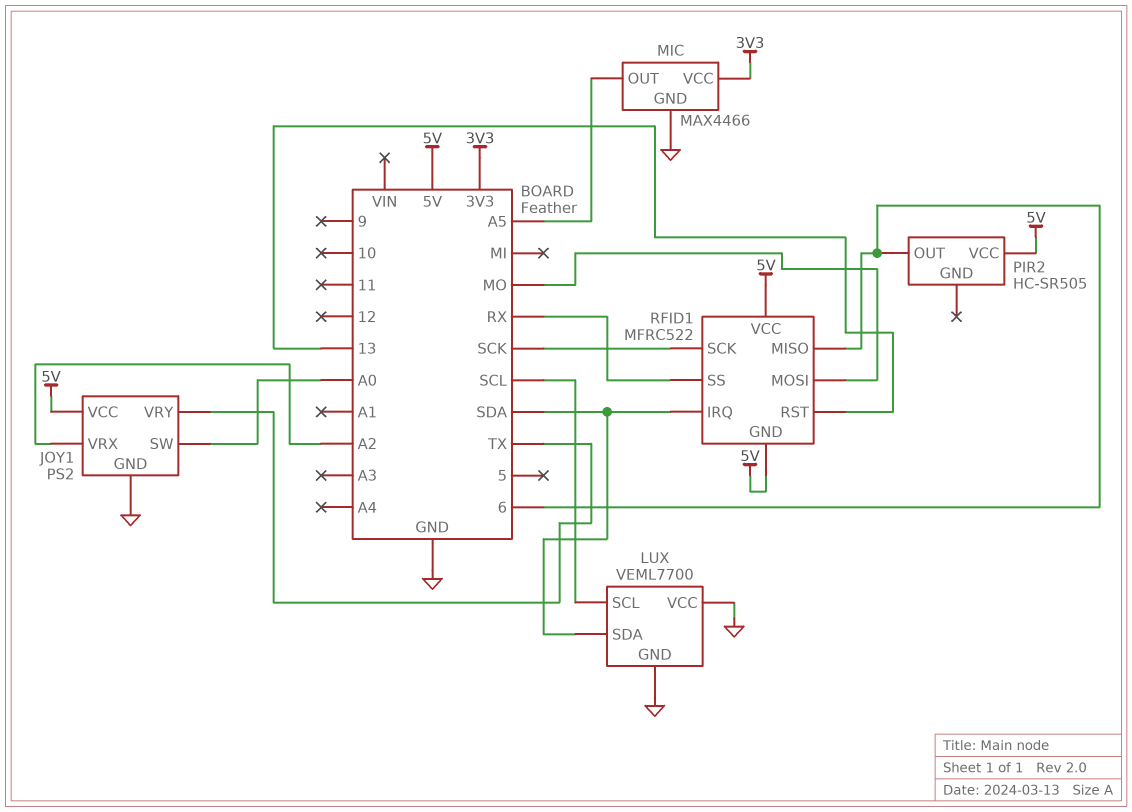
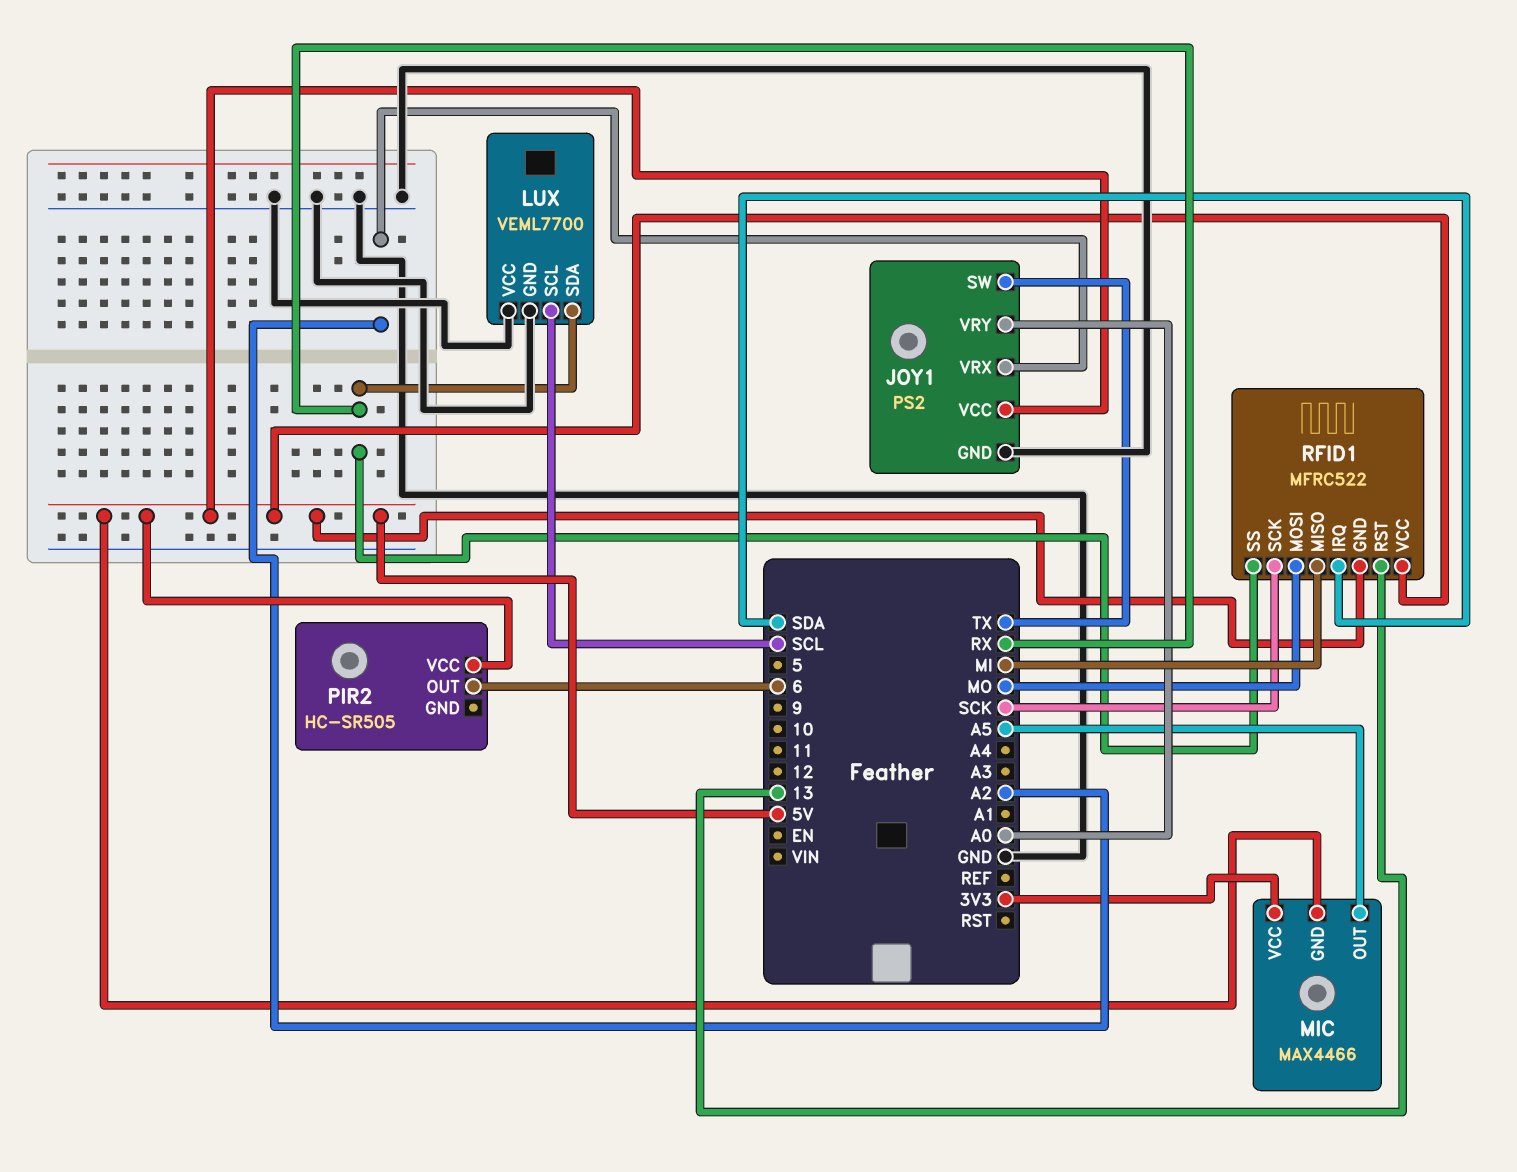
JOY1 pin SW: A0 -> TX
JOY1 pin VRY: TX -> A0
LUX pin SDA: SDA -> RX
MIC pin GND: GND -> 5V
RFID1 pin MISO: 6 -> MI

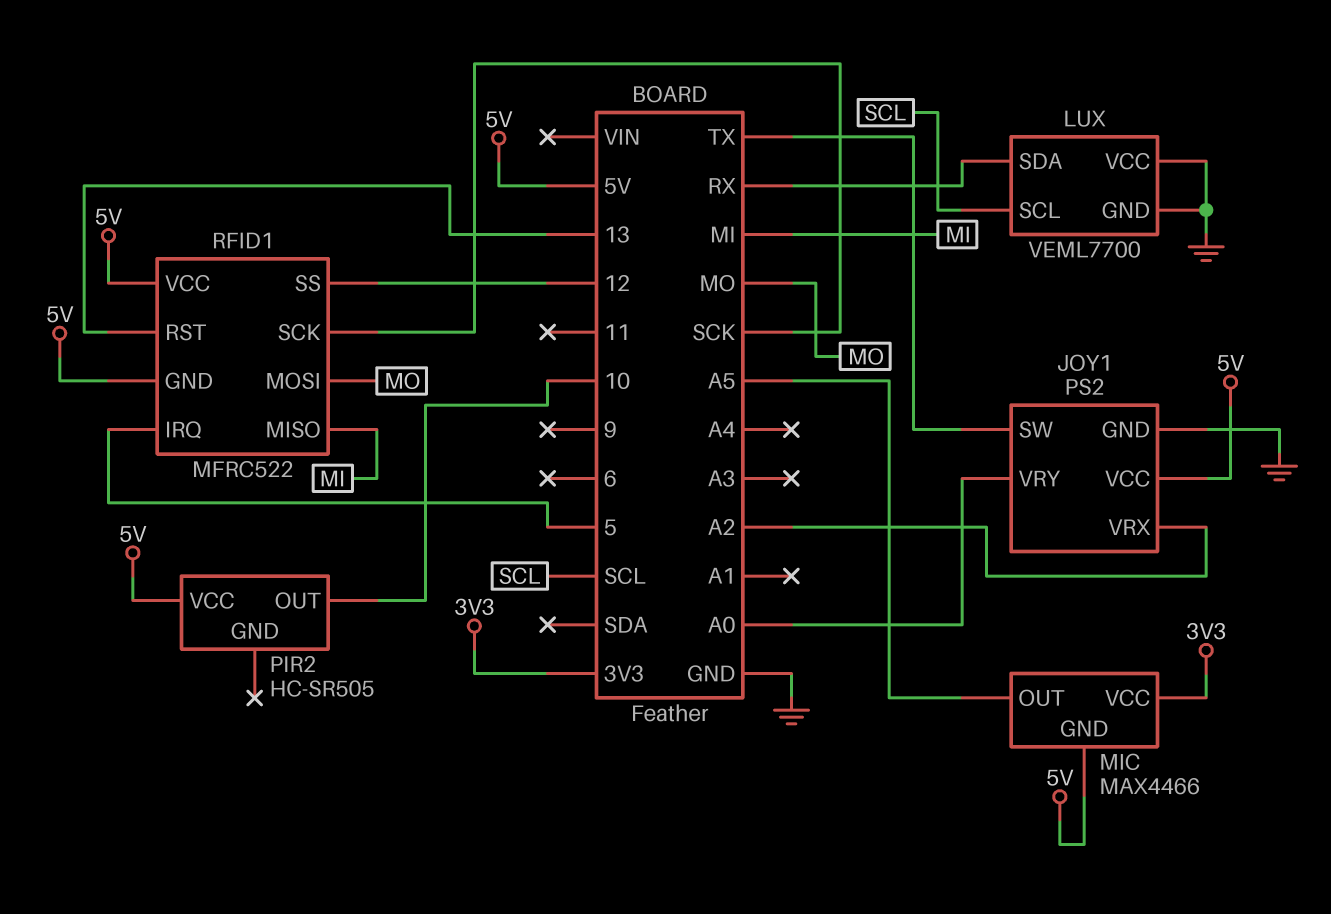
PIR2 pin OUT: 6 -> 10
RFID1 pin IRQ: SDA -> 5
RFID1 pin SS: RX -> 12

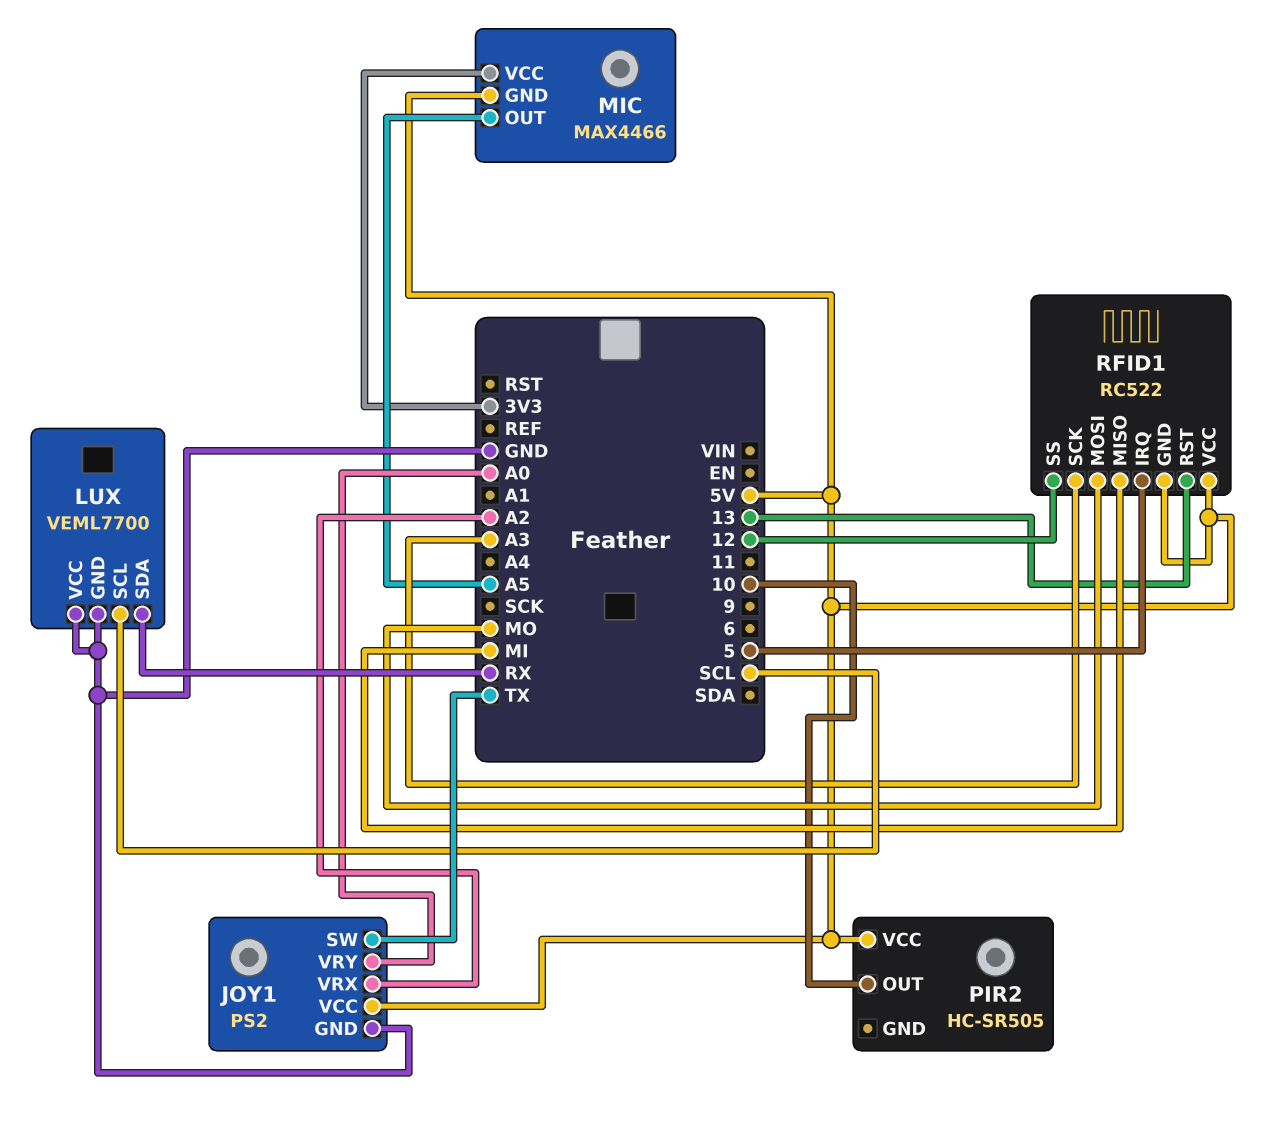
RFID1: MFRC522 -> RC522
RFID1 pin SCK: SCK -> A3

